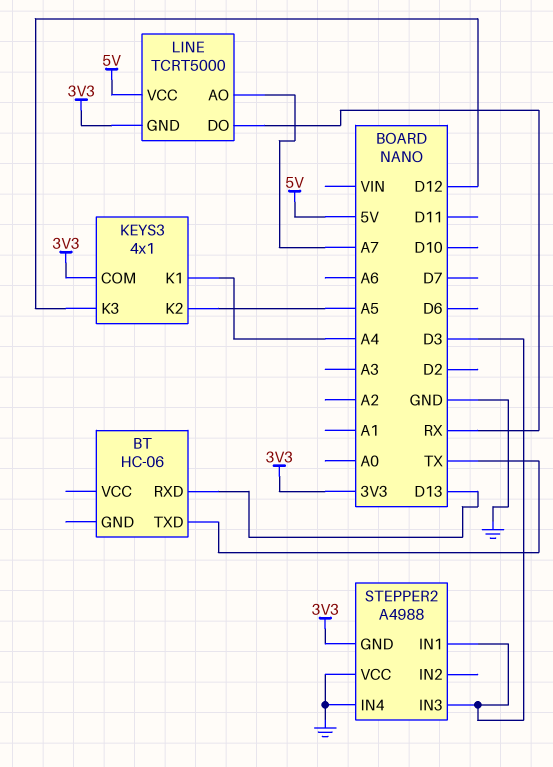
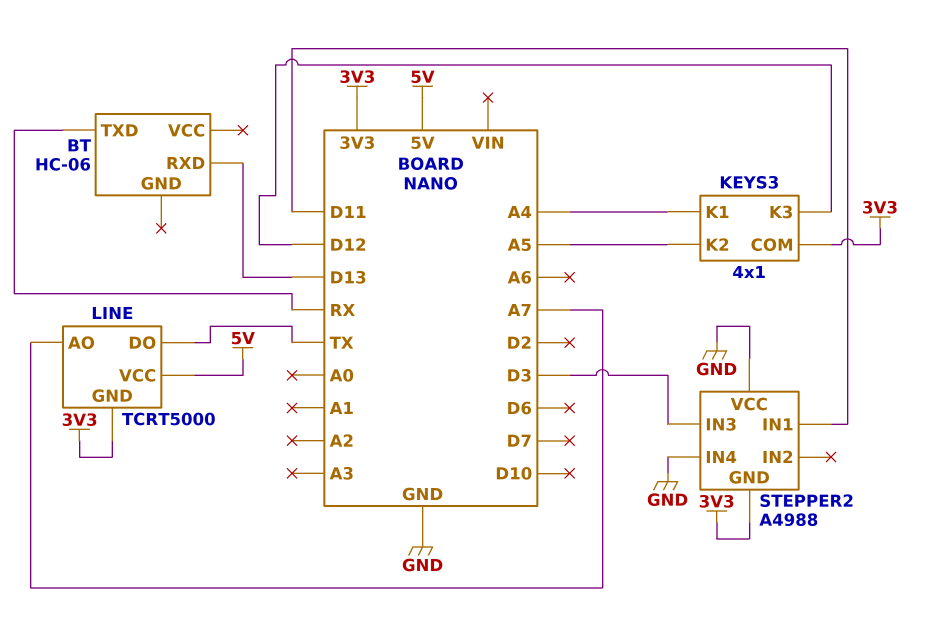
BT pin TXD: TX -> RX
LINE pin DO: RX -> TX
STEPPER2 pin IN1: D3 -> D11

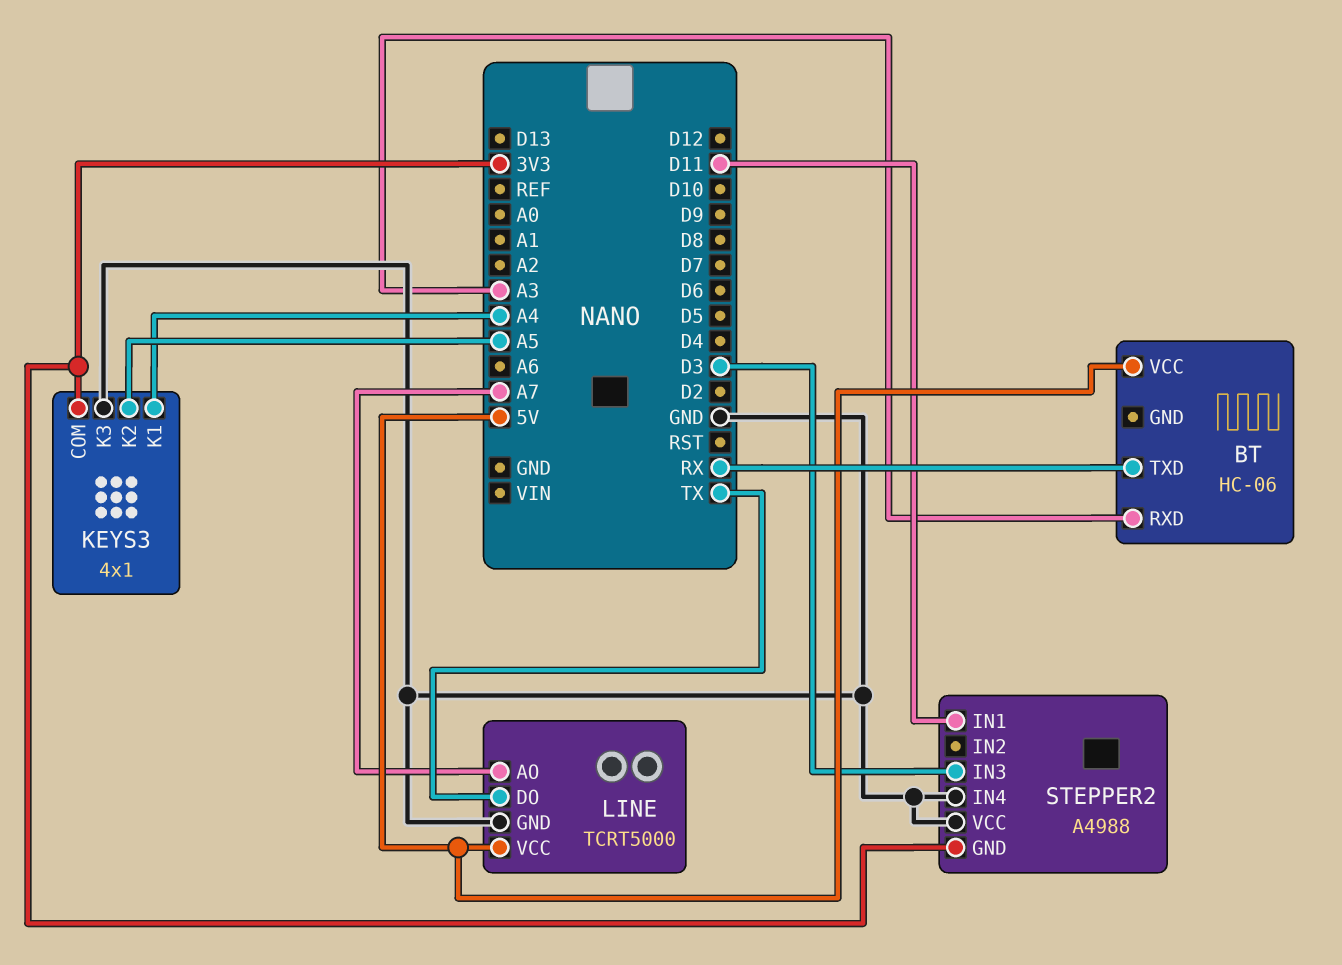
BT pin RXD: D13 -> A3
BT pin VCC: none -> 5V
KEYS3 pin K3: D12 -> GND
LINE pin GND: 3V3 -> GND

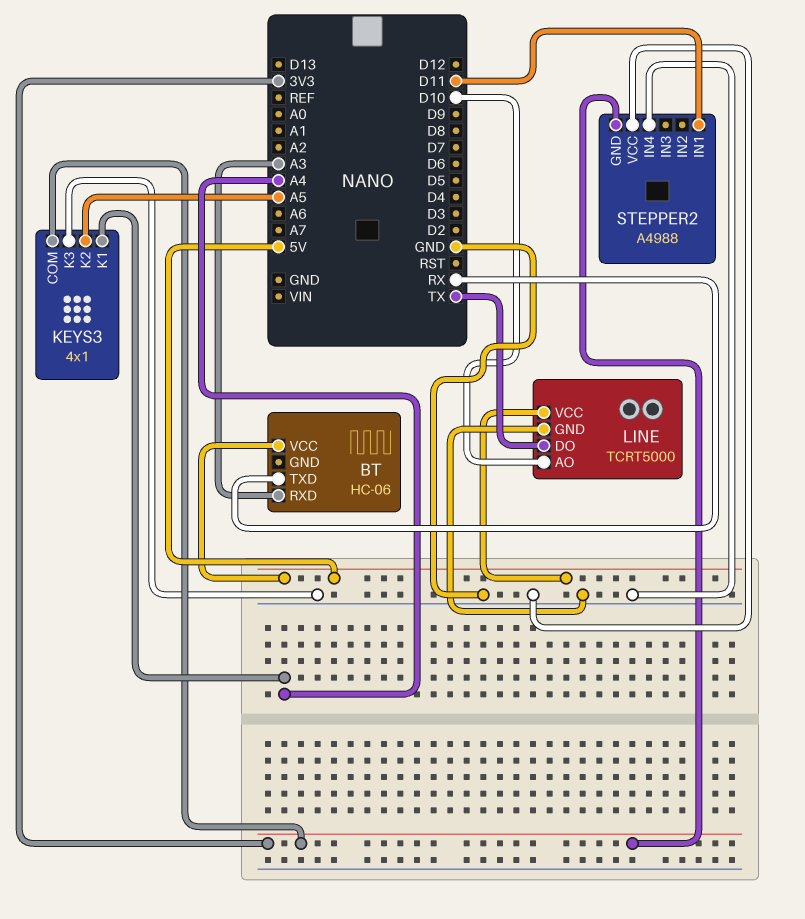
LINE pin AO: A7 -> D10
STEPPER2 pin IN3: D3 -> none

